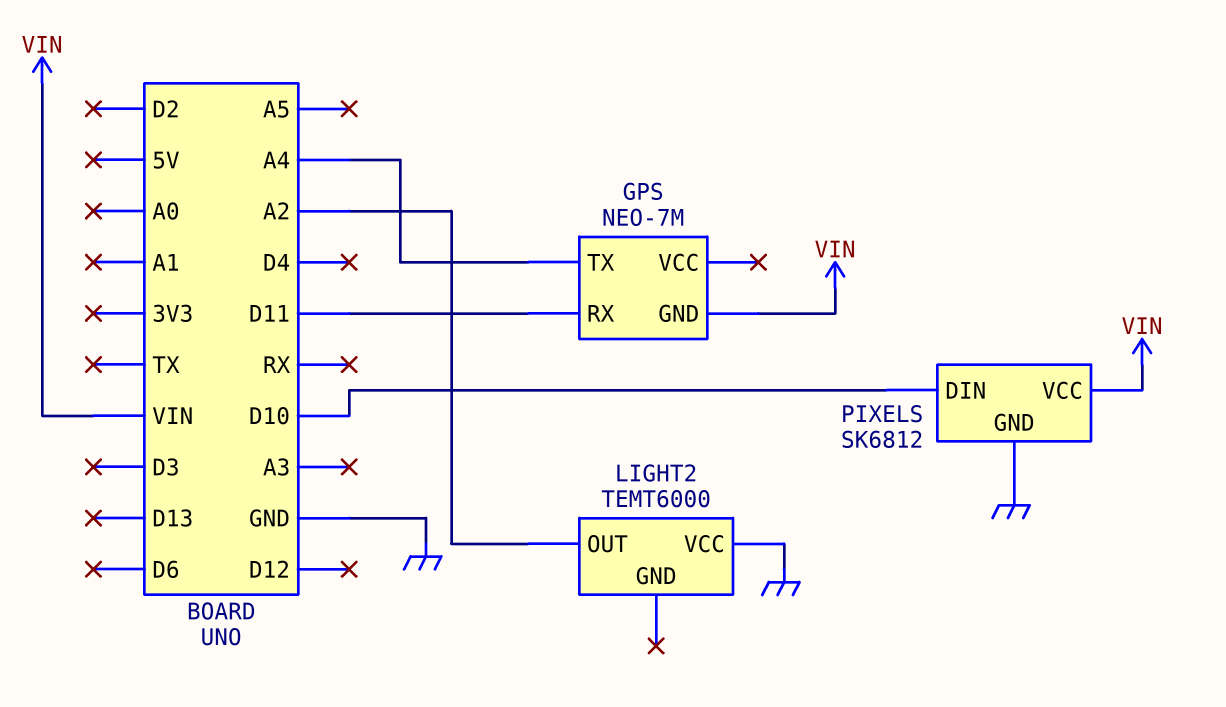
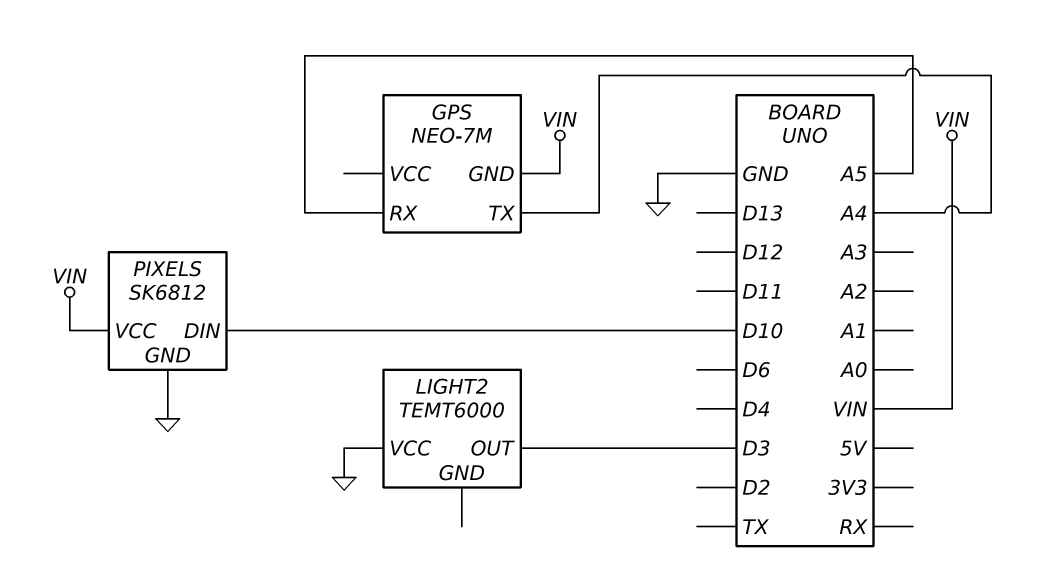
GPS pin RX: D11 -> A5
LIGHT2 pin OUT: A2 -> D3

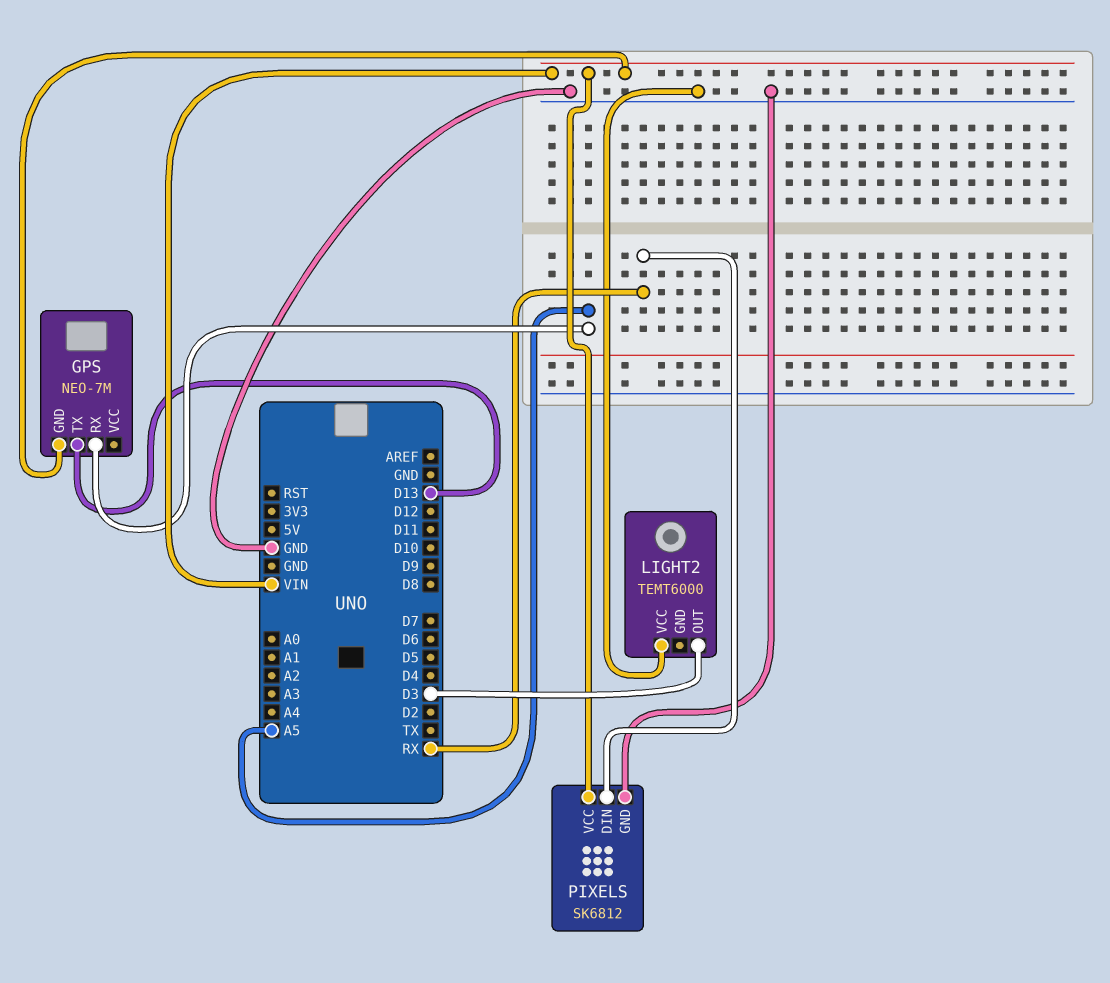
GPS pin TX: A4 -> D13
PIXELS pin DIN: D10 -> RX

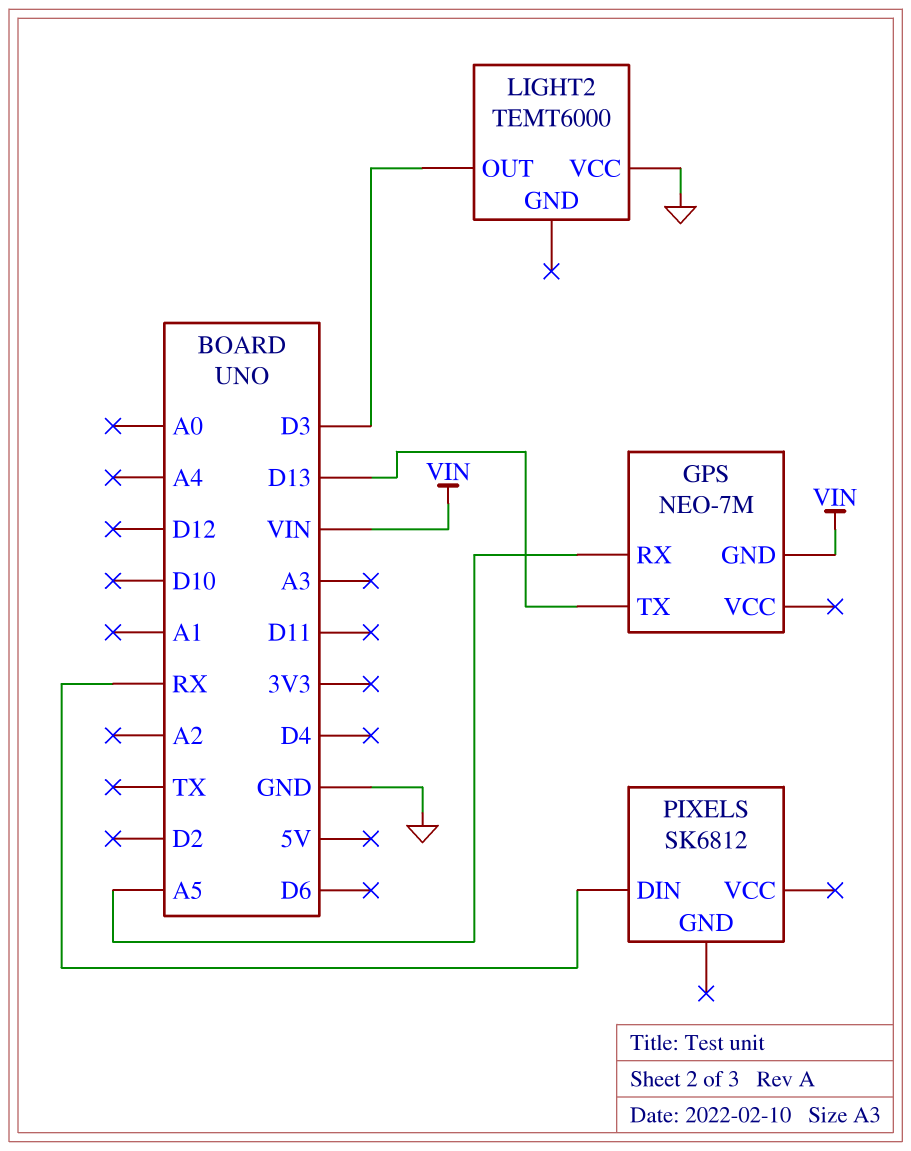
PIXELS pin GND: GND -> none
PIXELS pin VCC: VIN -> none

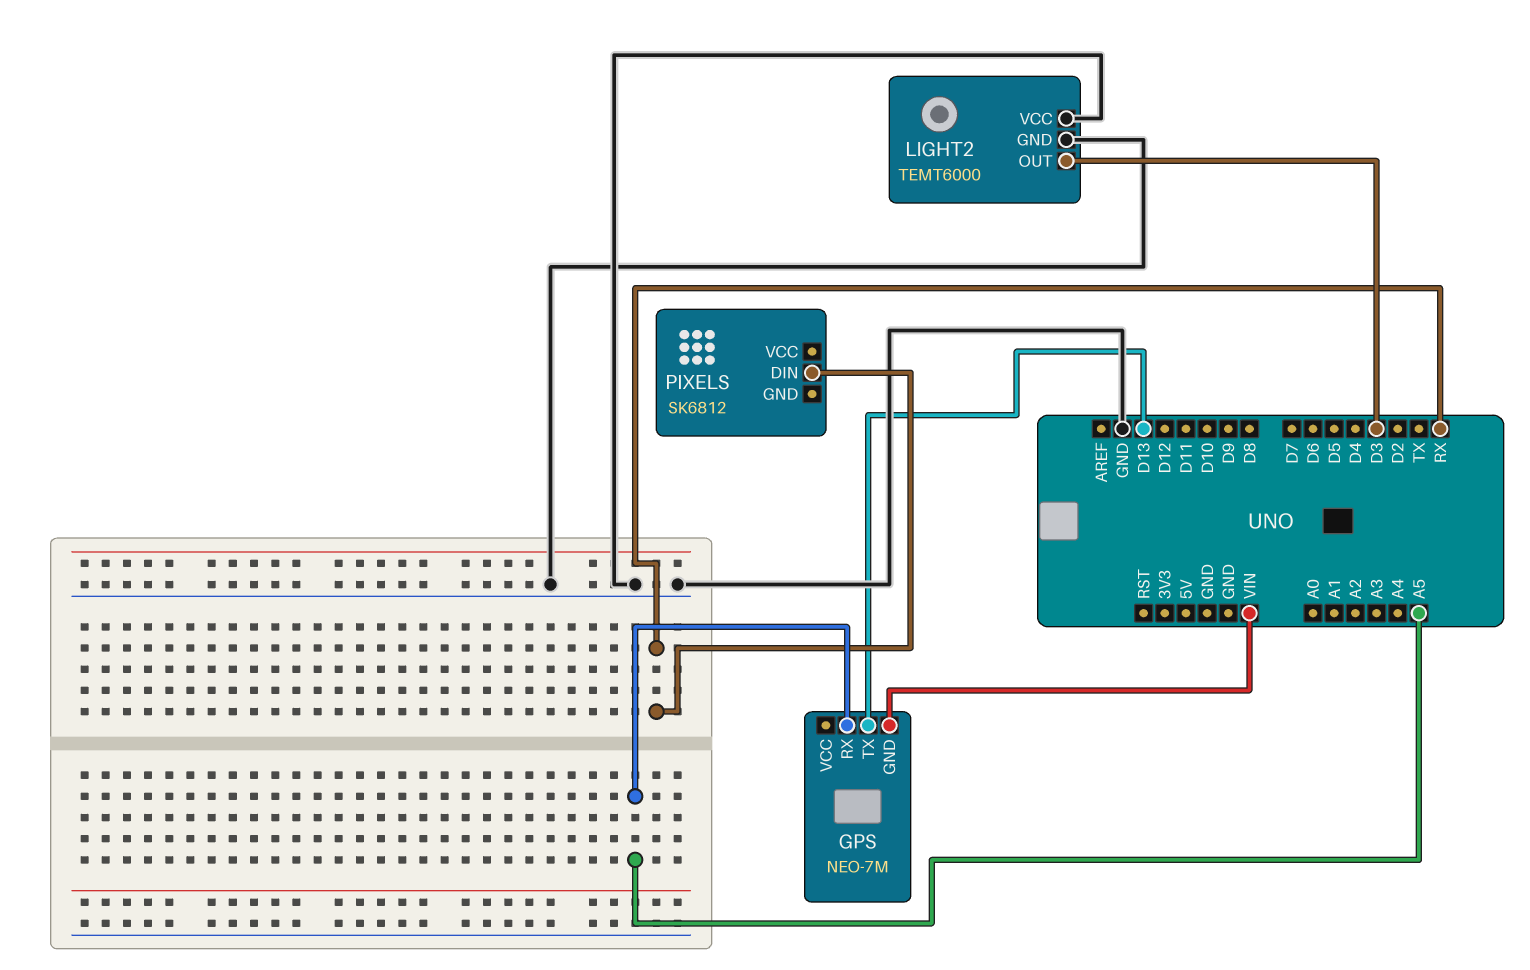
LIGHT2 pin GND: none -> GND

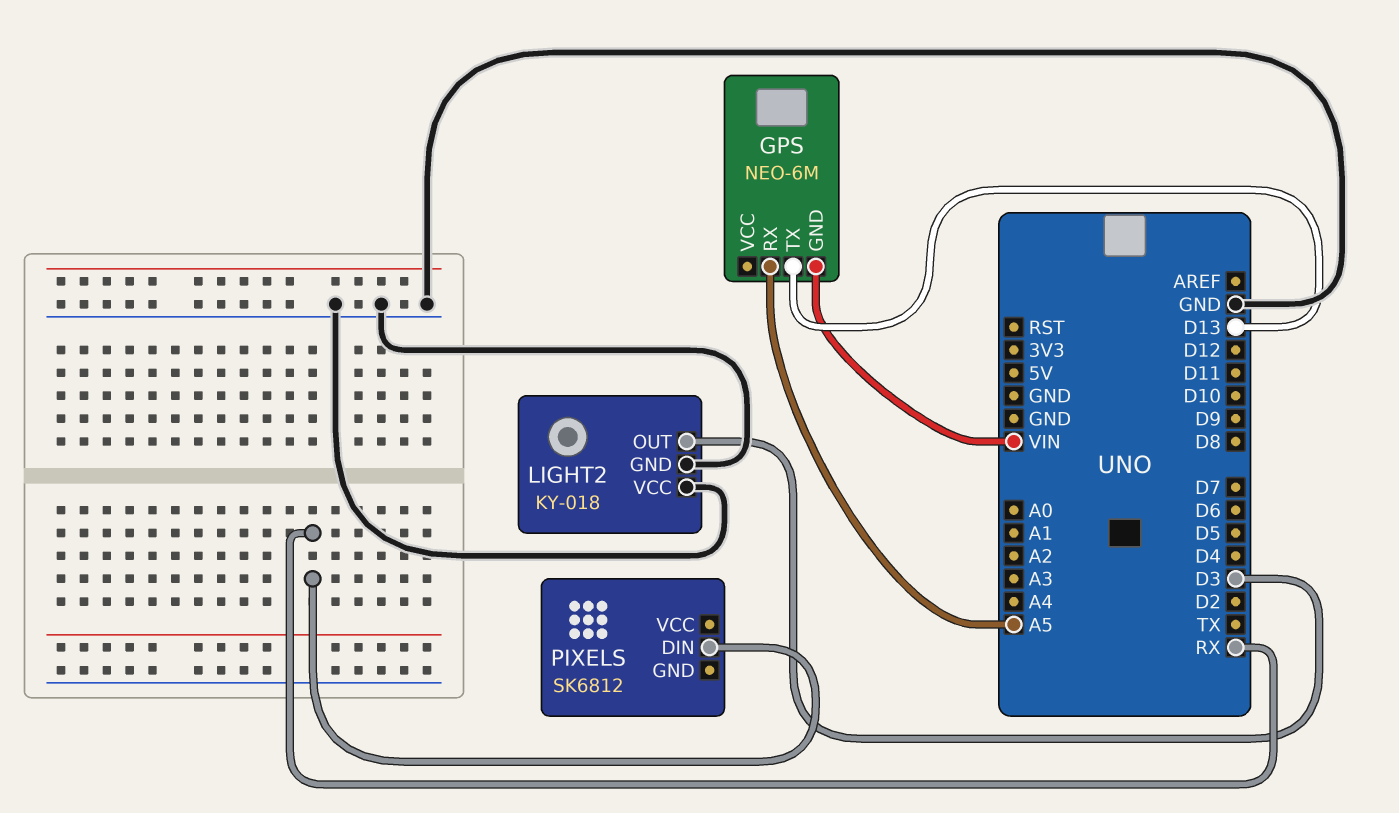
GPS: NEO-7M -> NEO-6M
LIGHT2: TEMT6000 -> KY-018

